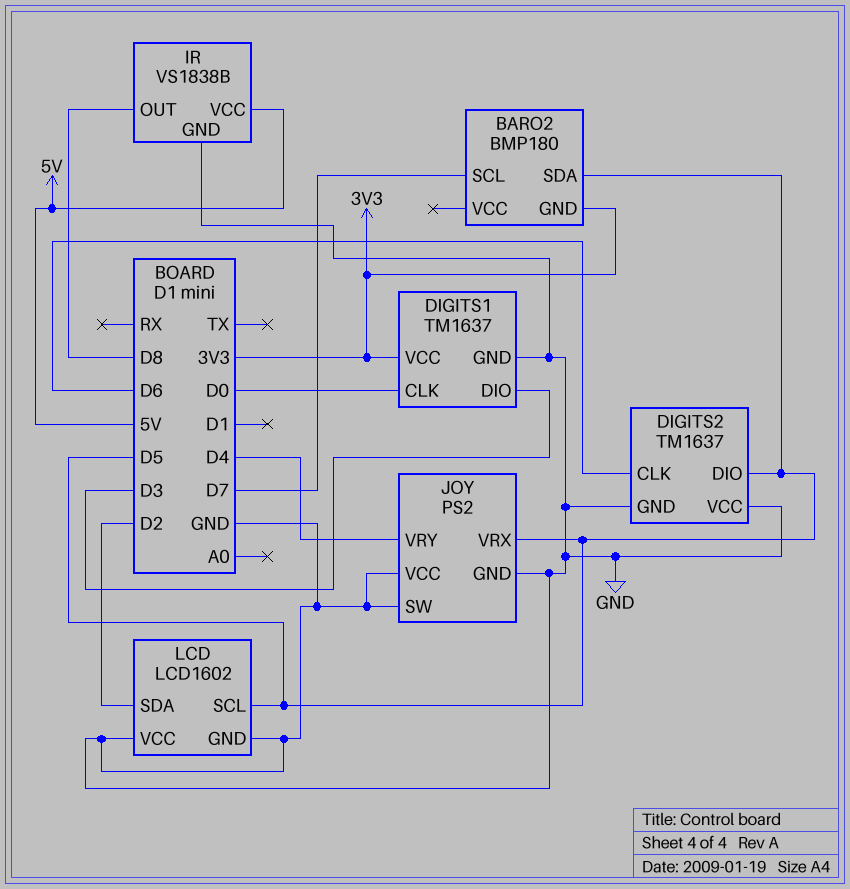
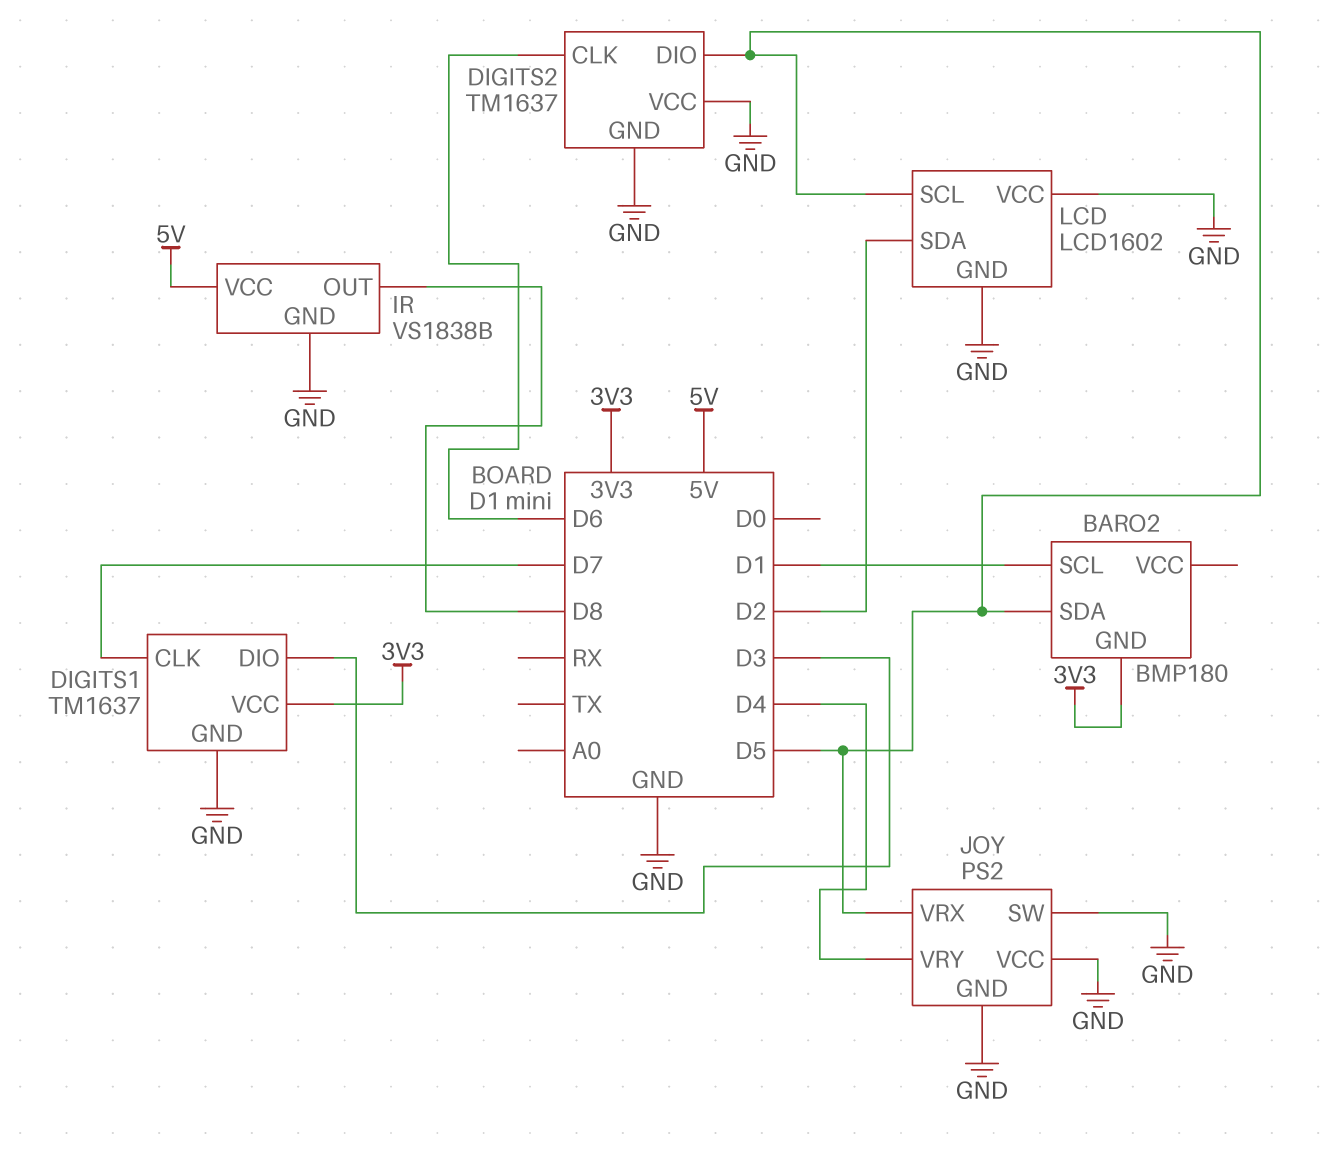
BARO2 pin SCL: D7 -> D1
DIGITS1 pin CLK: D0 -> D7

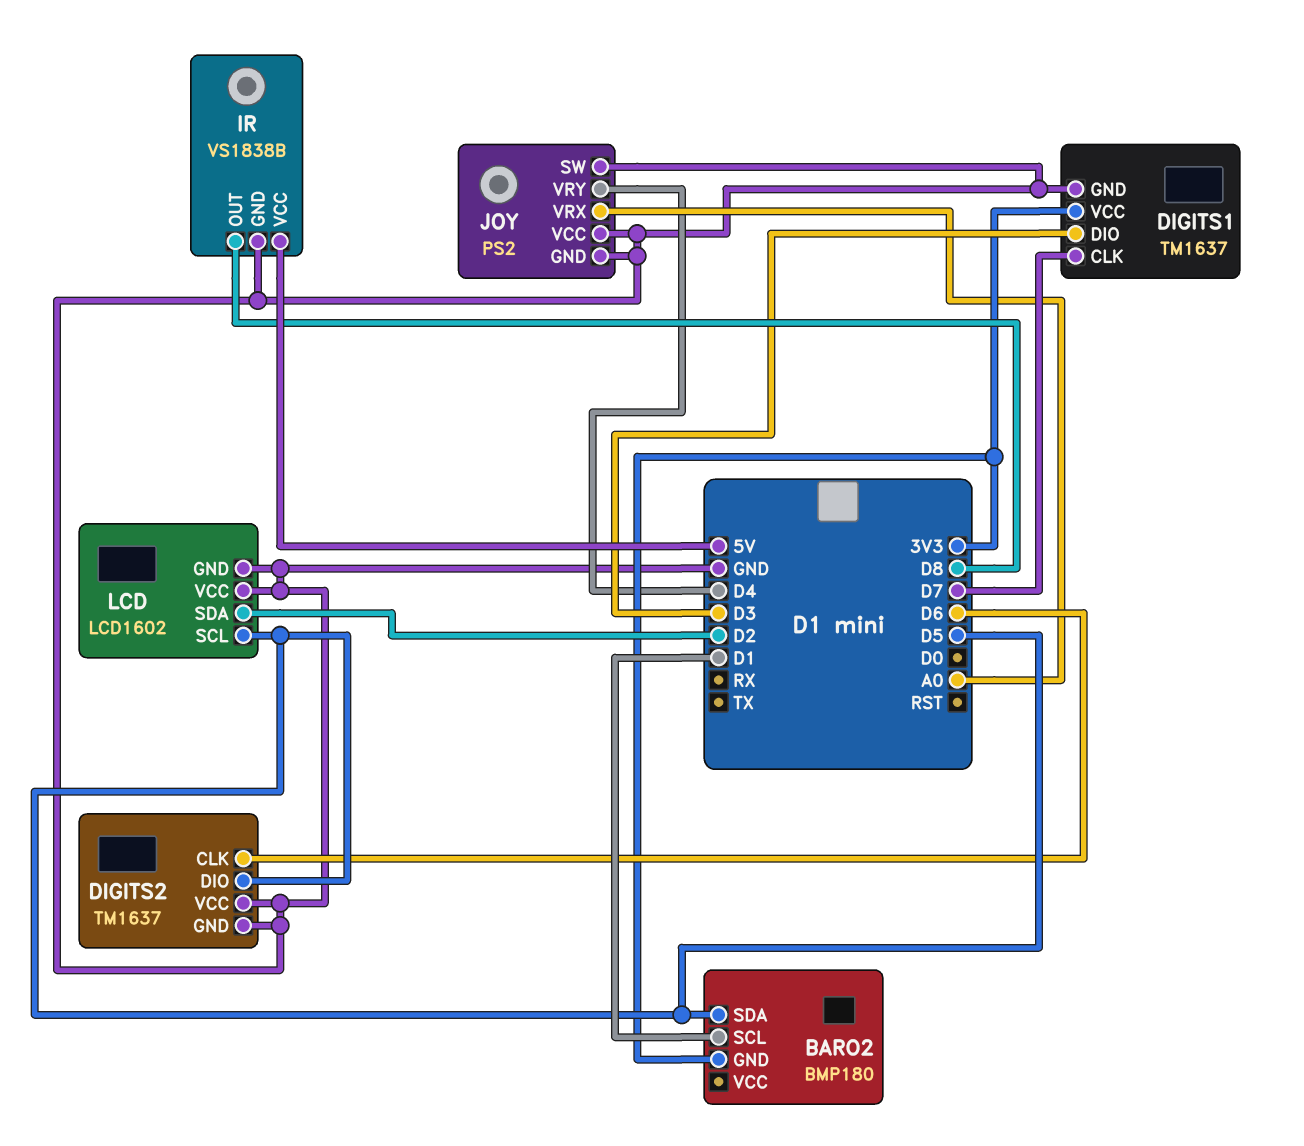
JOY pin VRX: D5 -> A0

